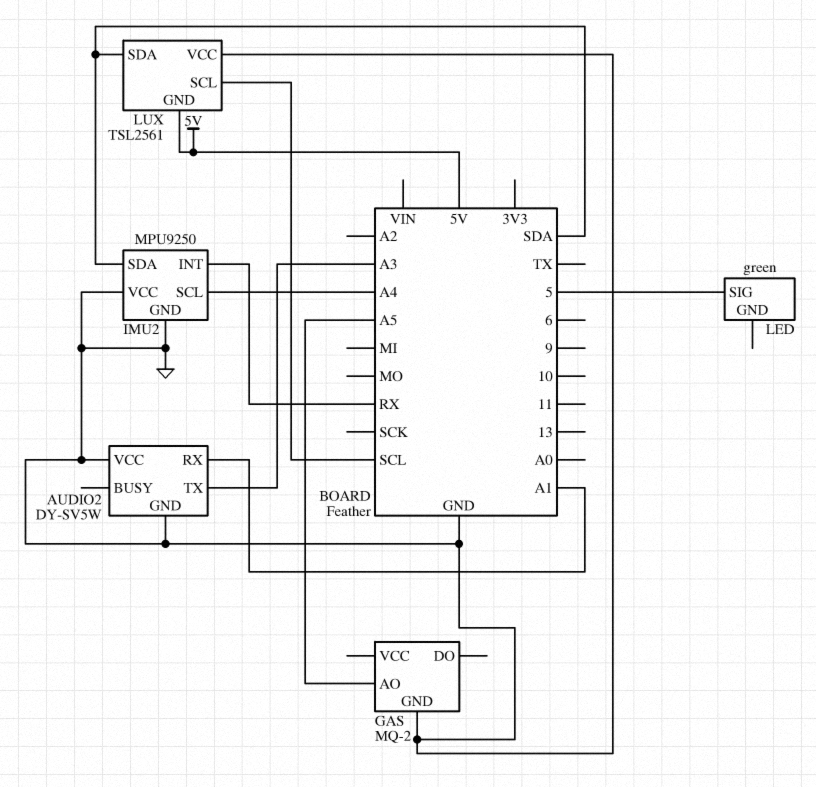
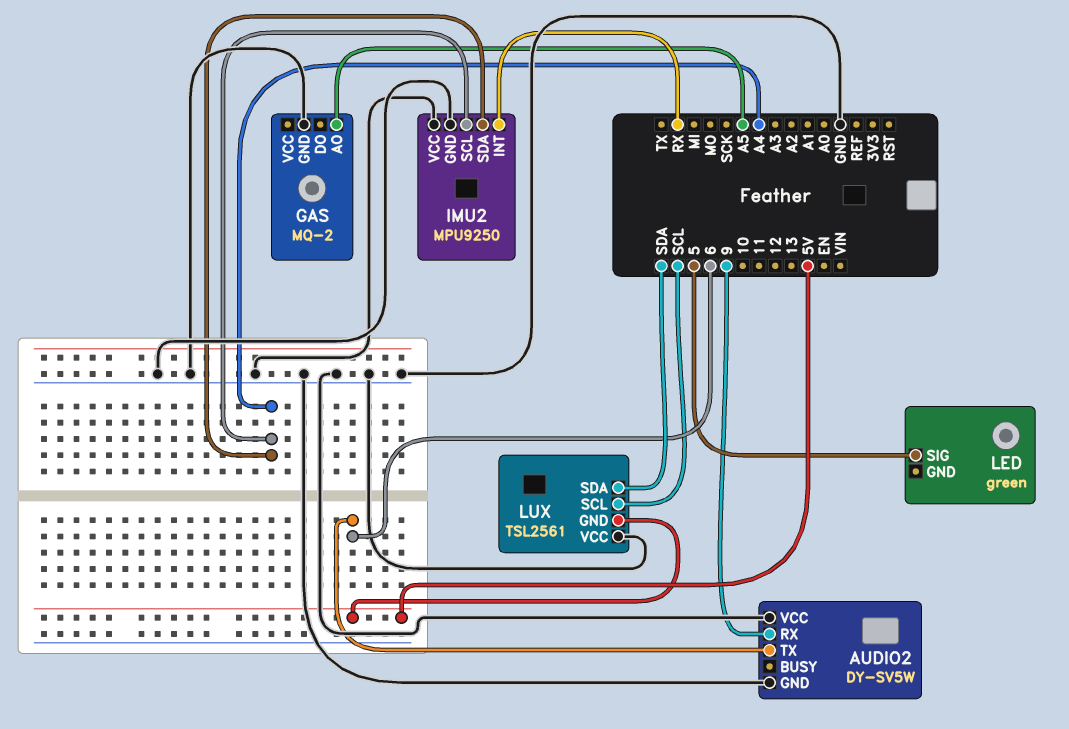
AUDIO2 pin RX: A1 -> 9
AUDIO2 pin TX: A3 -> 6
IMU2 pin SDA: SDA -> A4

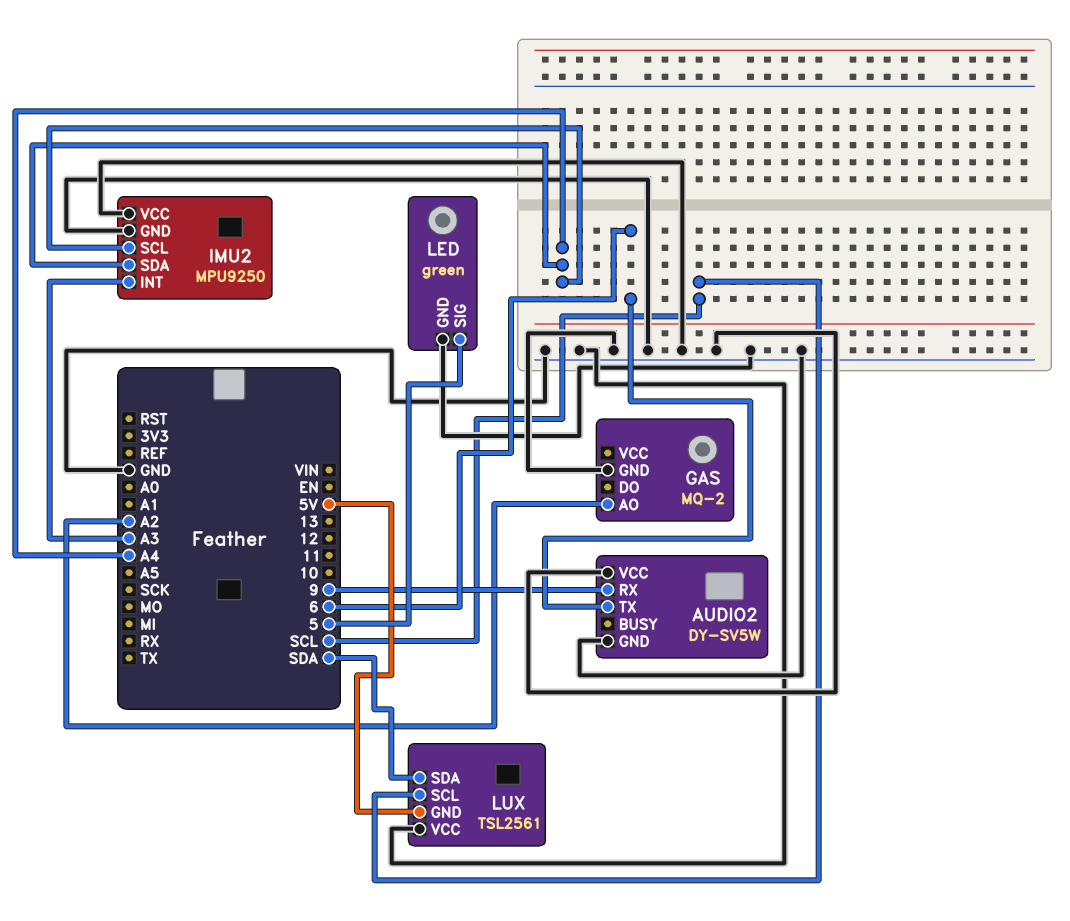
GAS pin AO: A5 -> A2
IMU2 pin INT: RX -> A3
LED pin GND: none -> GND

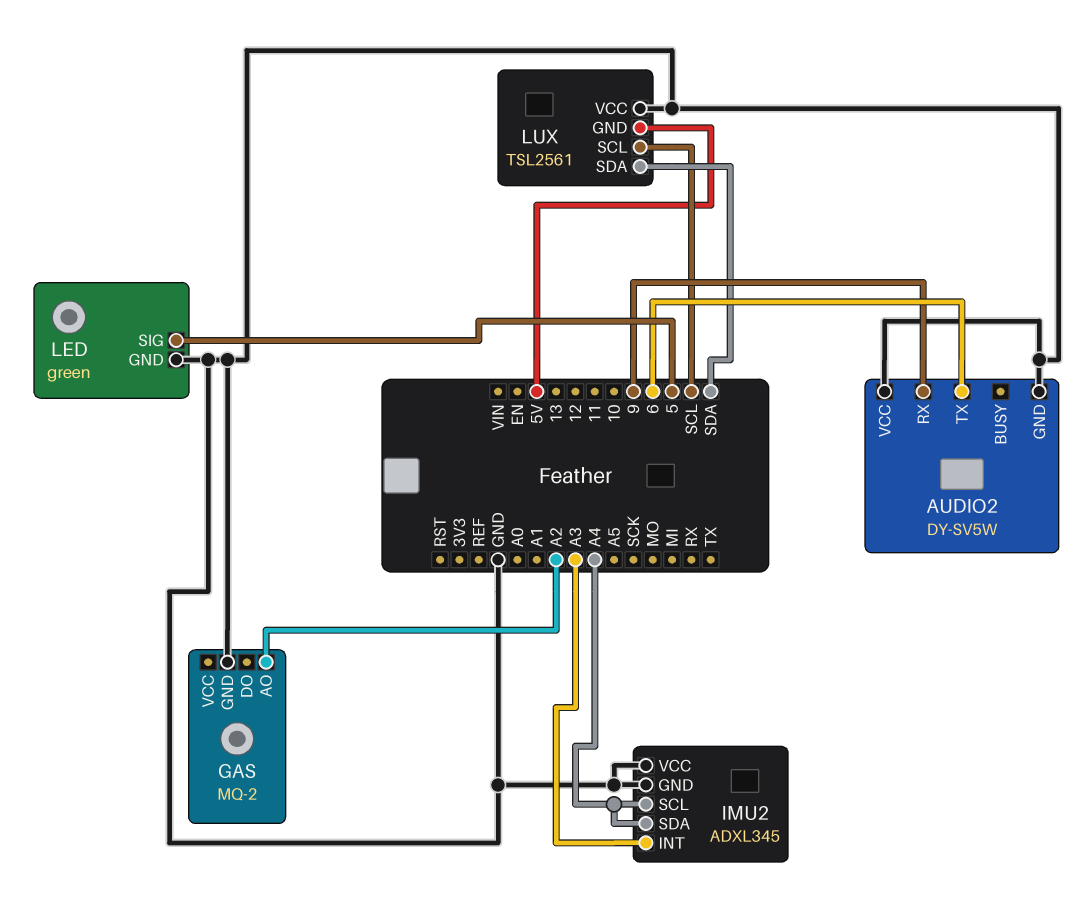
IMU2: MPU9250 -> ADXL345

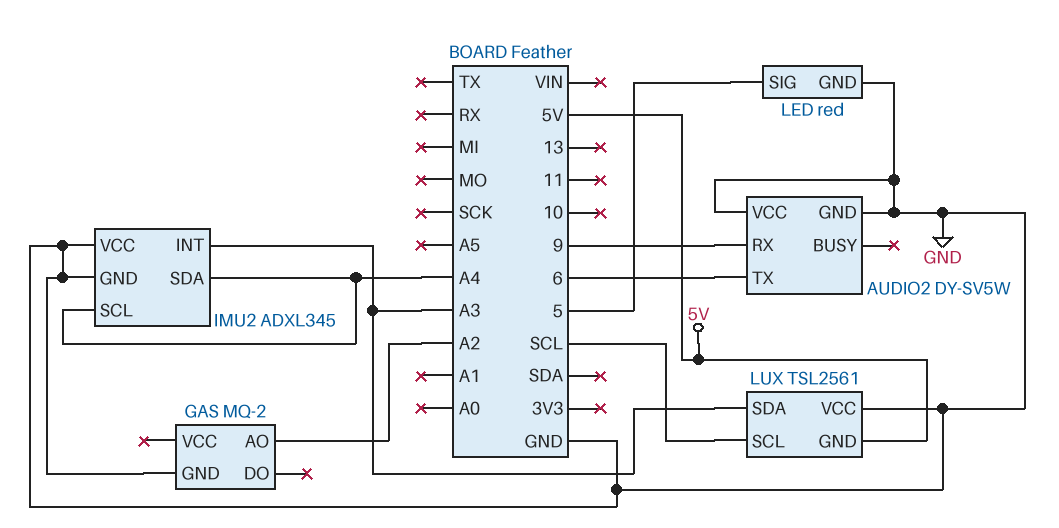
LED: green -> red
LUX pin SDA: SDA -> A3

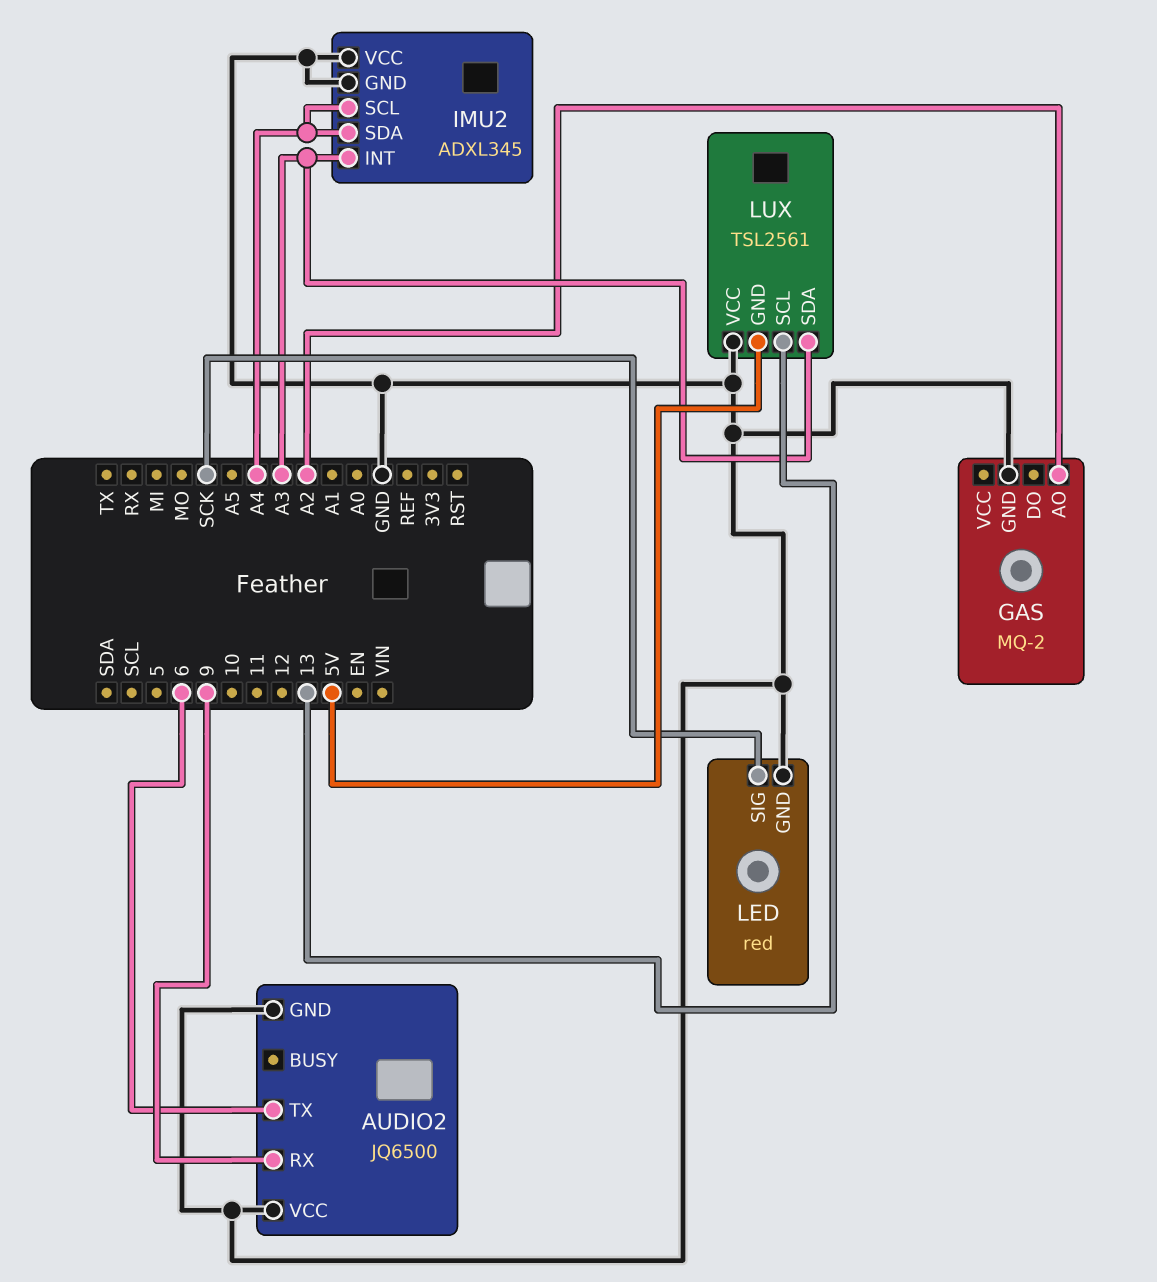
AUDIO2: DY-SV5W -> JQ6500
LED pin SIG: 5 -> SCK
LUX pin SCL: SCL -> 13

